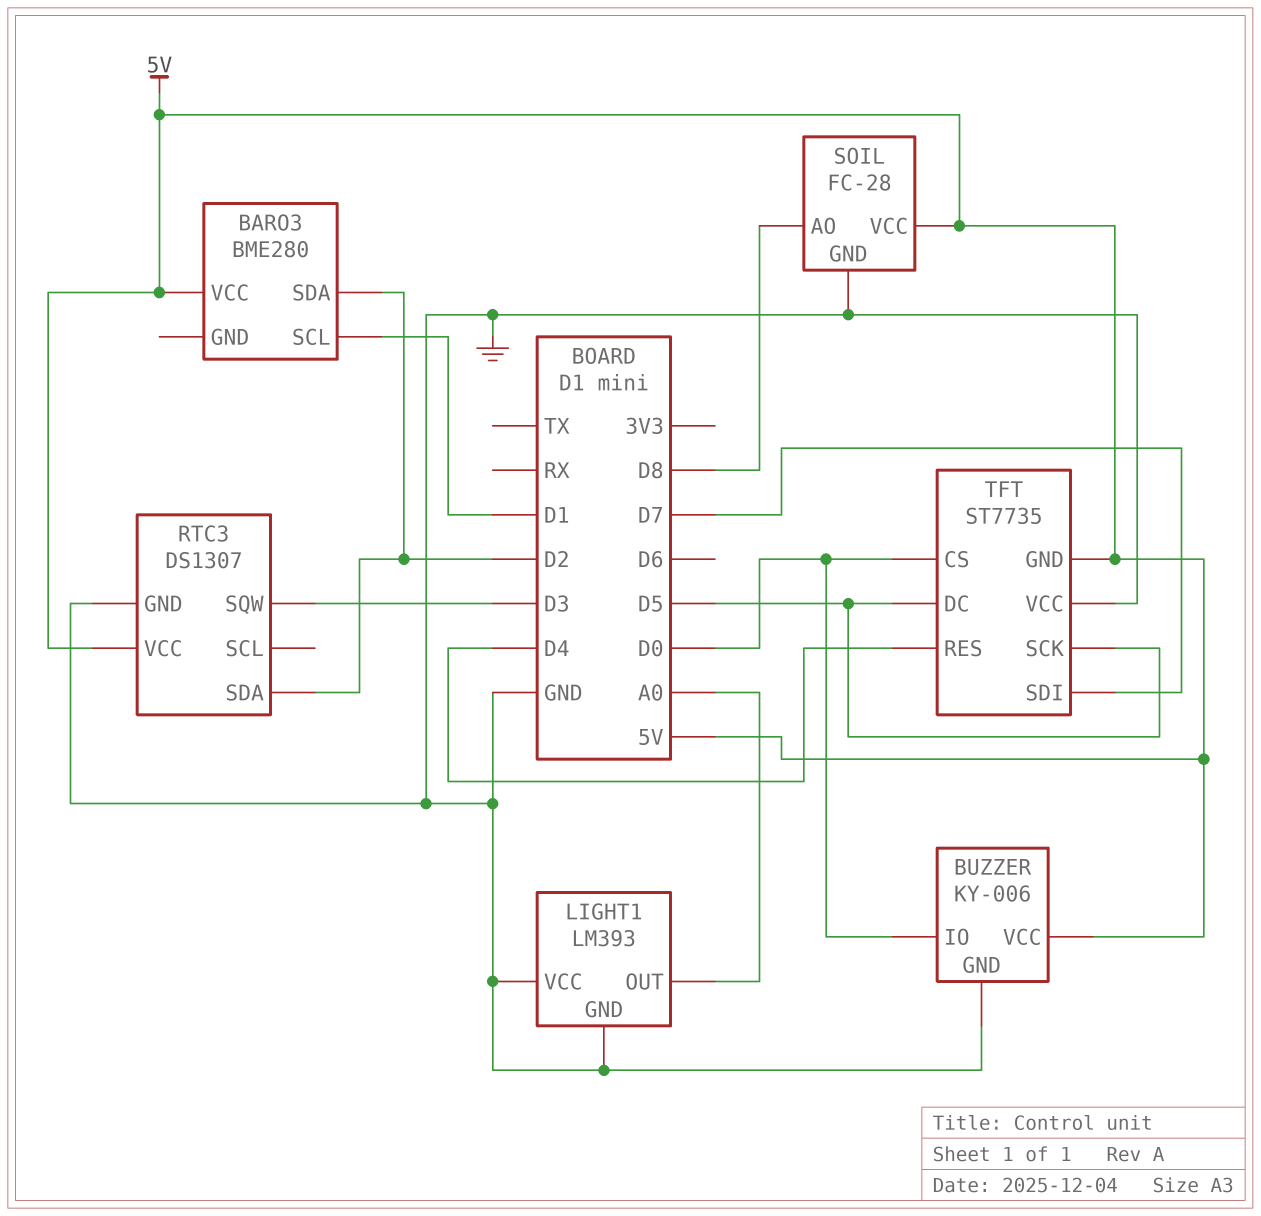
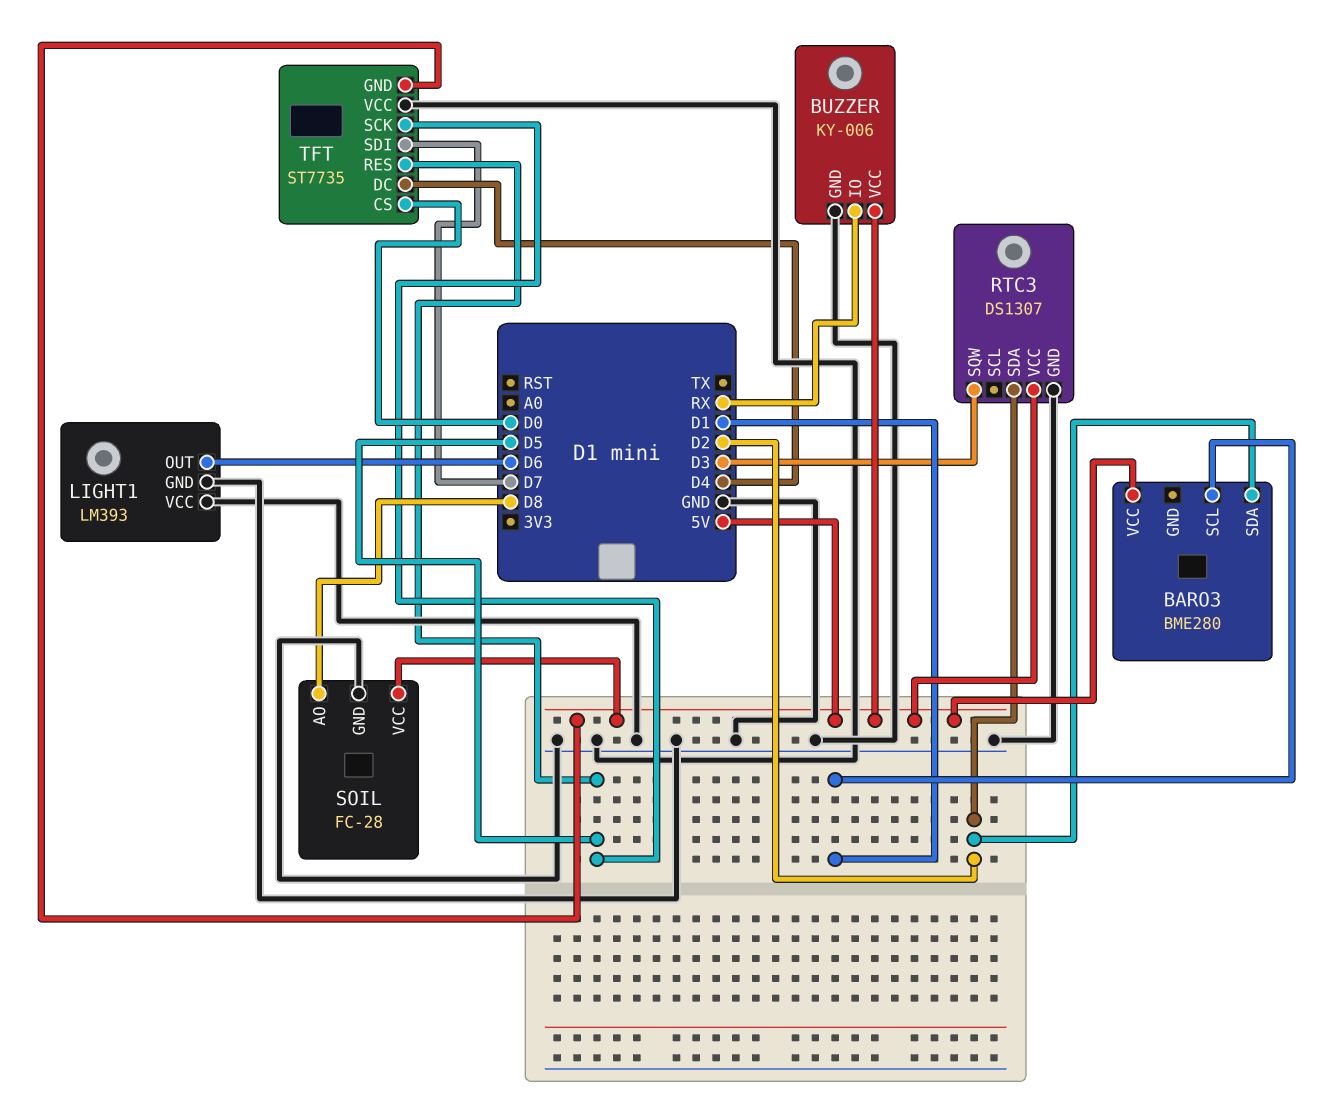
BUZZER pin IO: D0 -> RX
LIGHT1 pin OUT: A0 -> D6
TFT pin DC: D5 -> D4
TFT pin RES: D4 -> D5

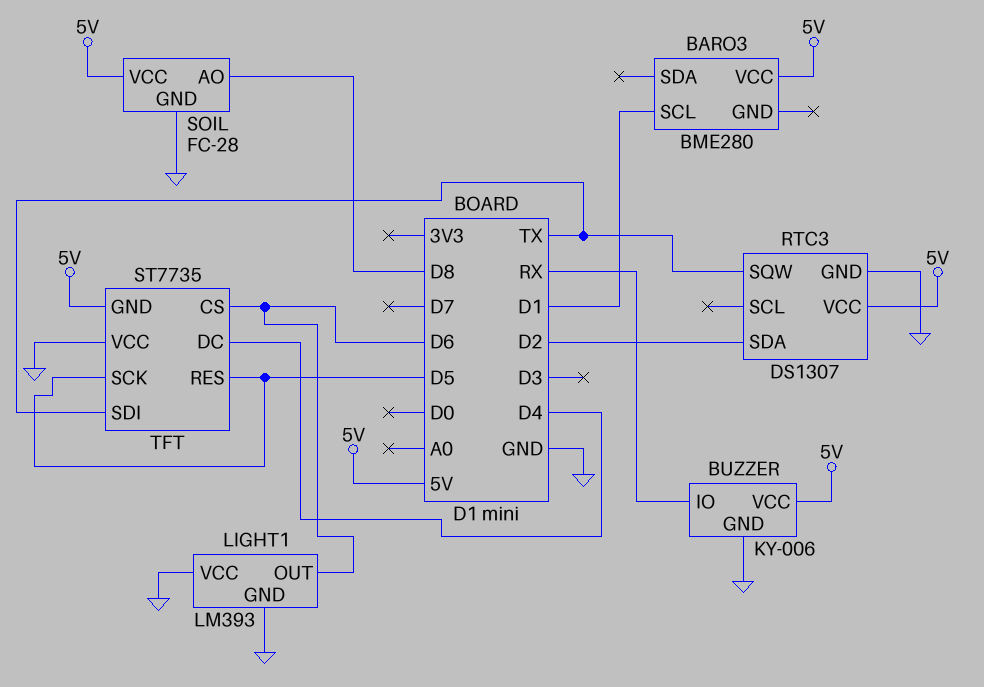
BARO3 pin SDA: D2 -> none
RTC3 pin SQW: D3 -> TX
TFT pin CS: D0 -> D6
TFT pin SDI: D7 -> TX

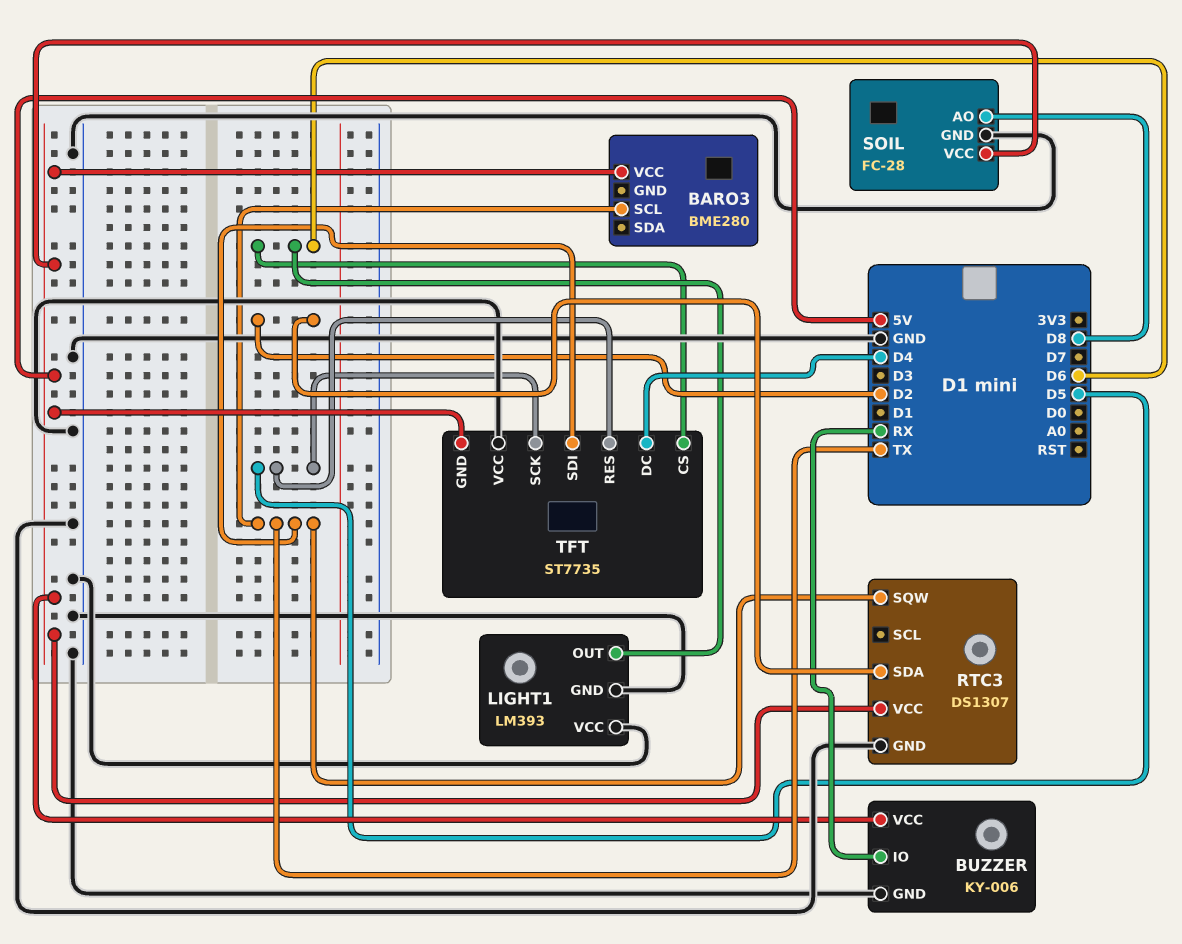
BARO3 pin SCL: D1 -> TX

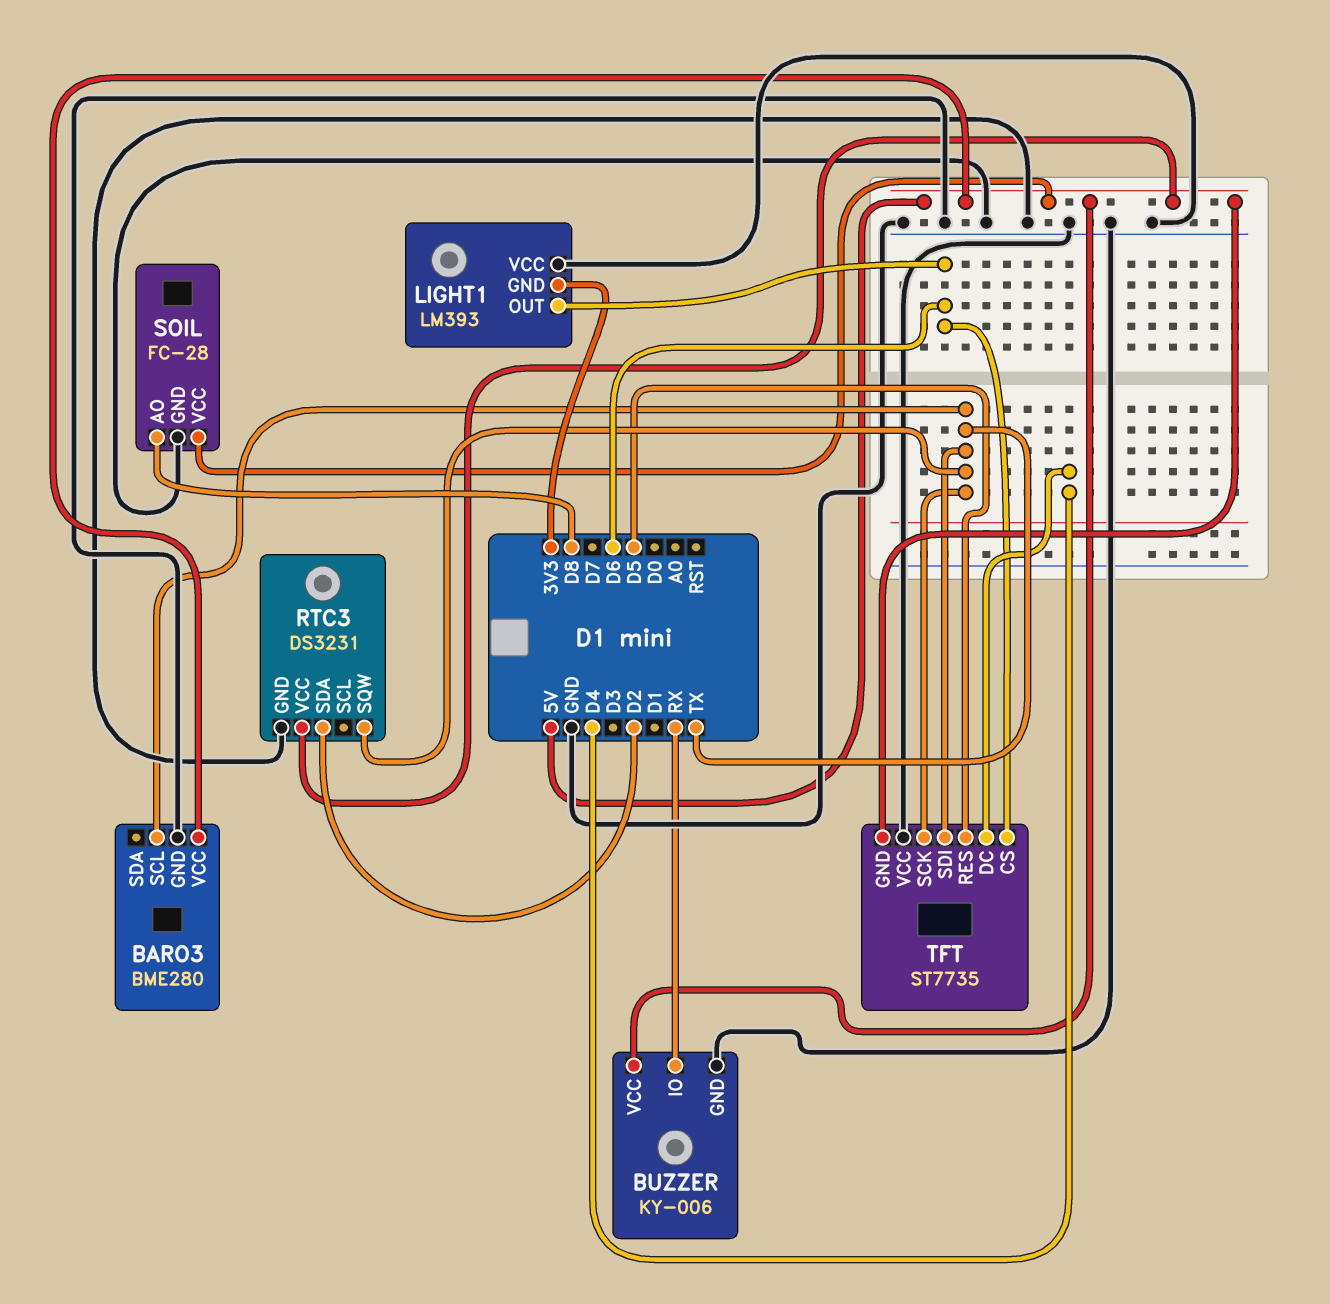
BARO3 pin GND: none -> GND
LIGHT1 pin GND: GND -> 3V3
RTC3: DS1307 -> DS3231
TFT pin SCK: D5 -> TX

